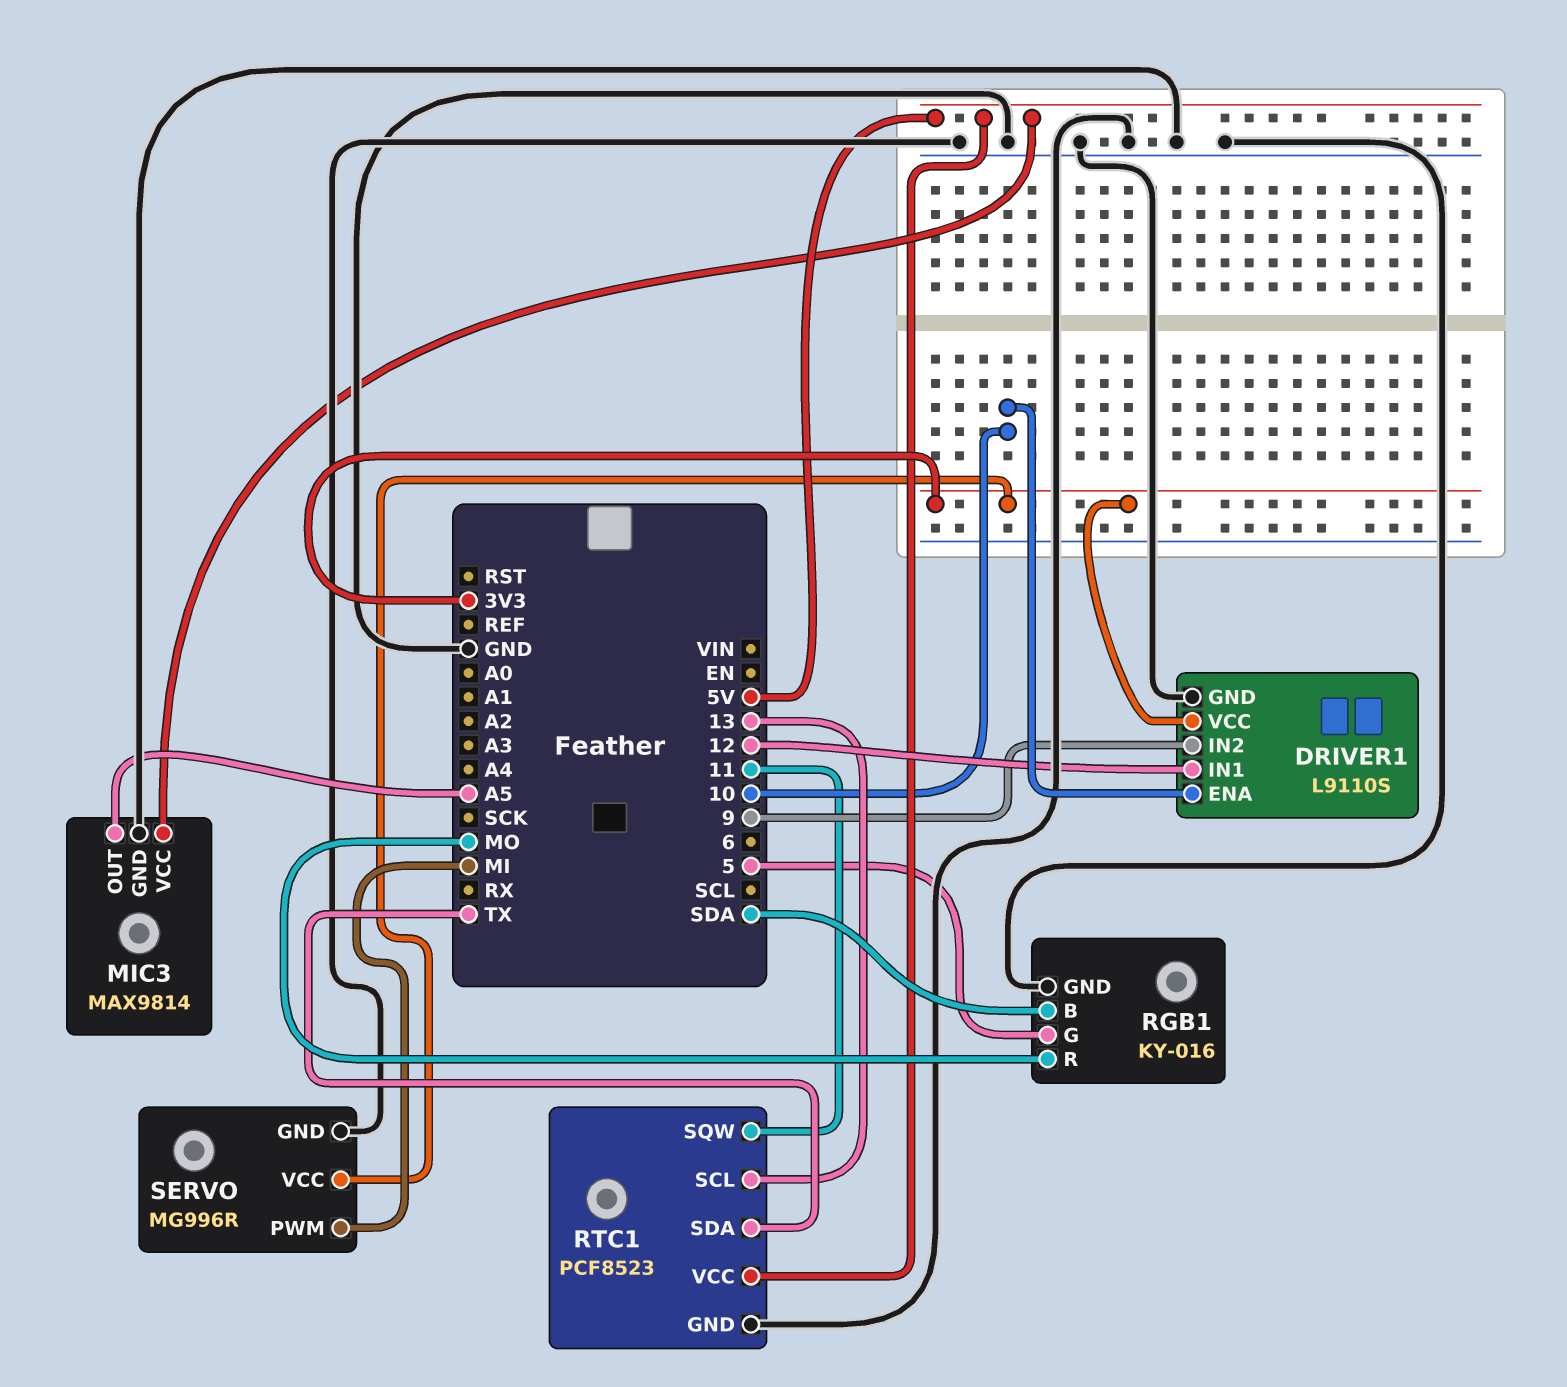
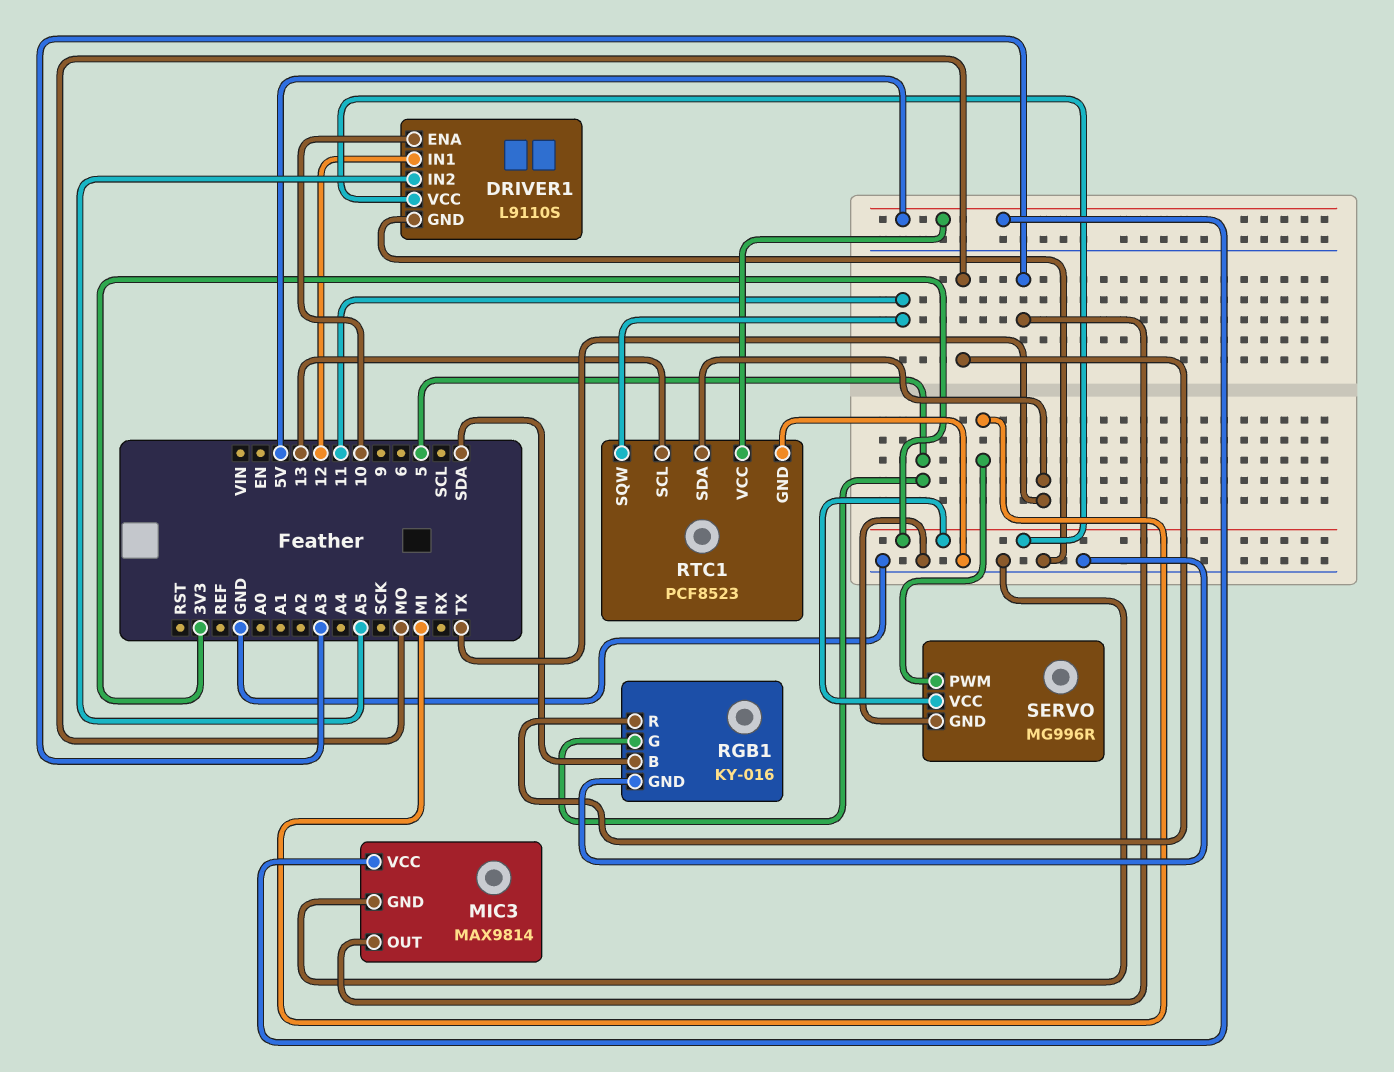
DRIVER1 pin IN2: 9 -> A5
MIC3 pin OUT: A5 -> A3

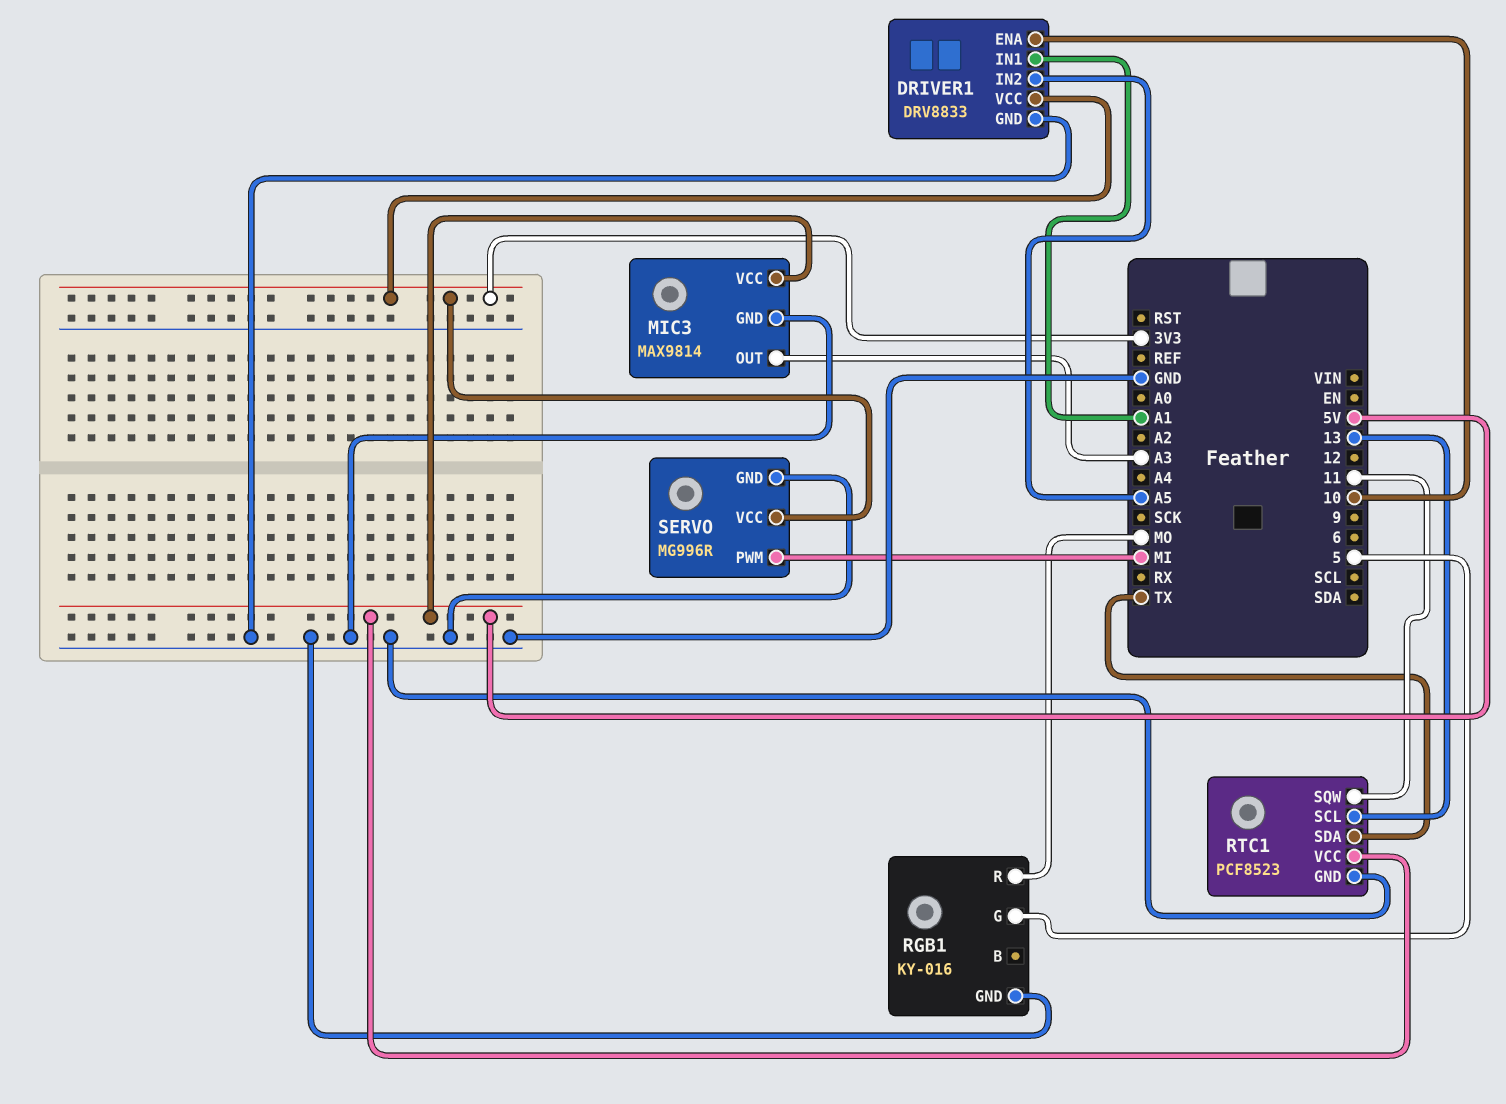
DRIVER1: L9110S -> DRV8833
DRIVER1 pin IN1: 12 -> A1
RGB1 pin B: SDA -> none

